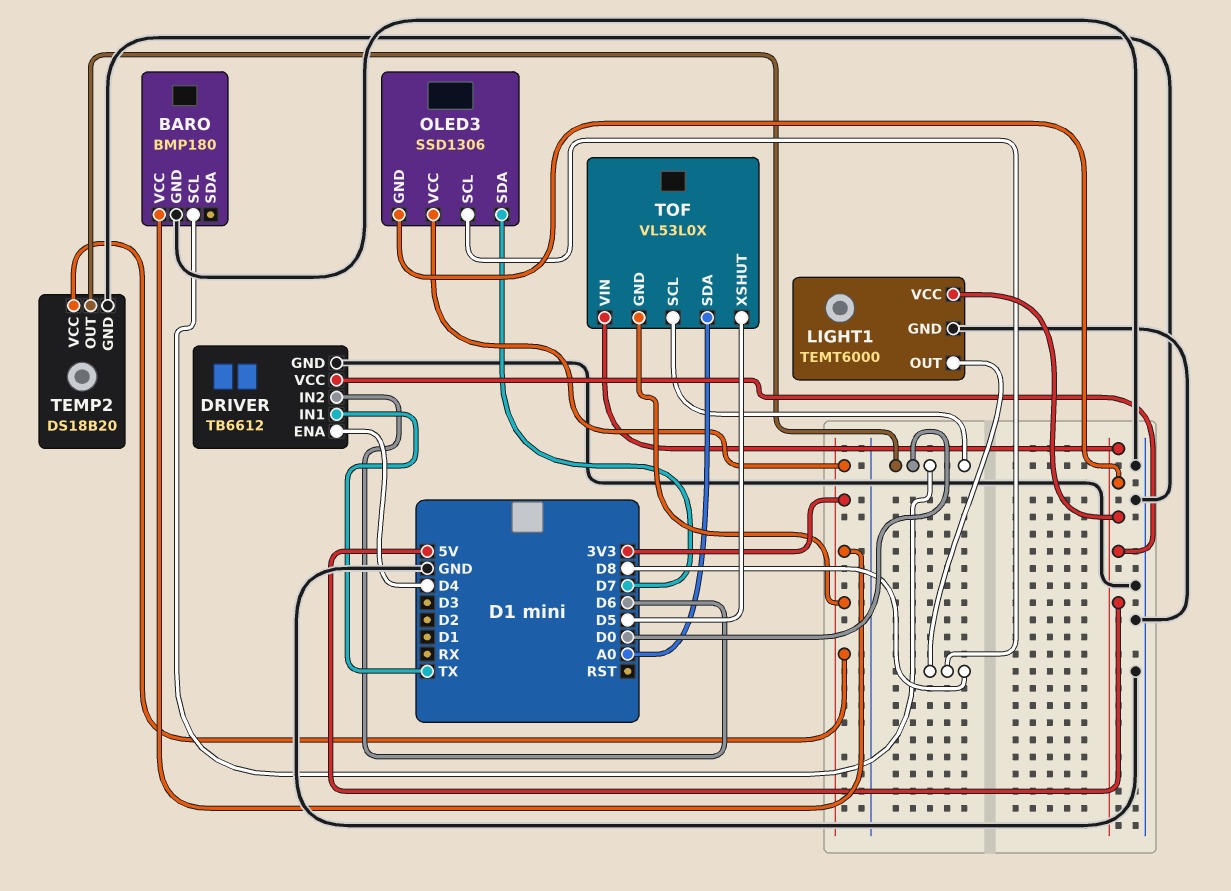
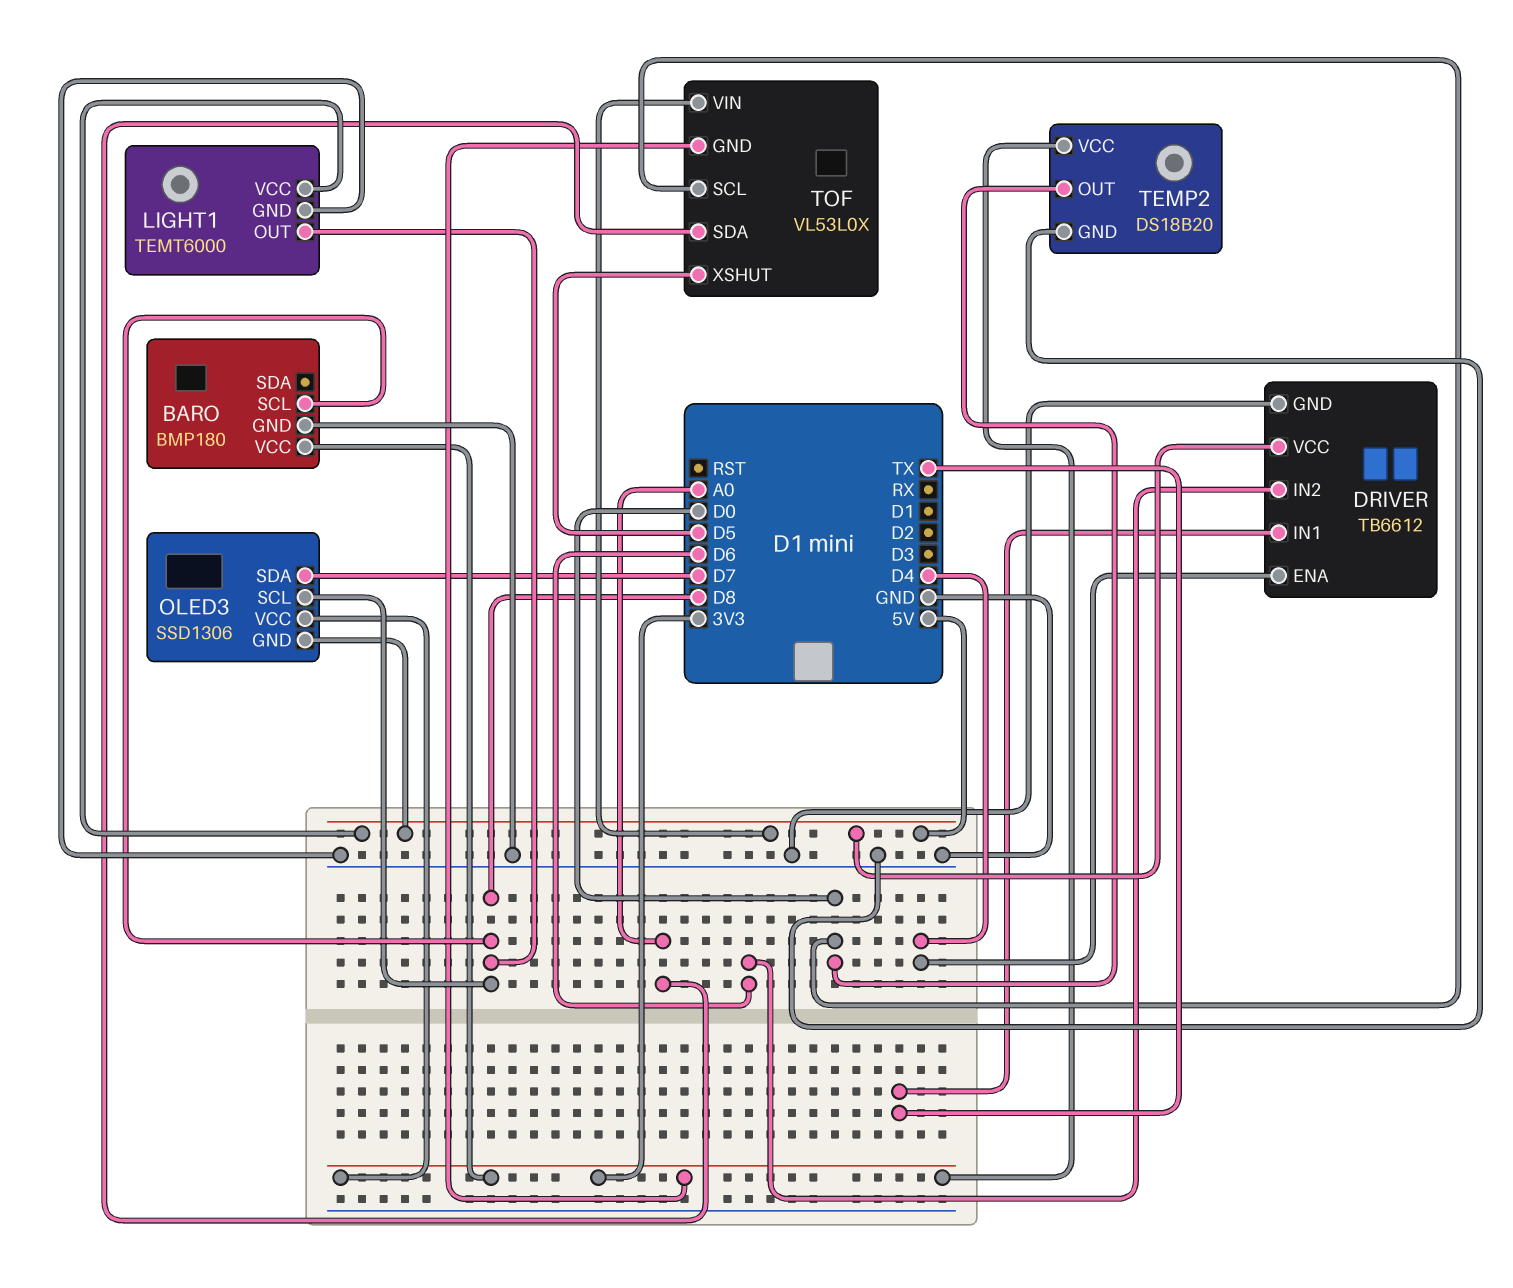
BARO pin SCL: D0 -> D8

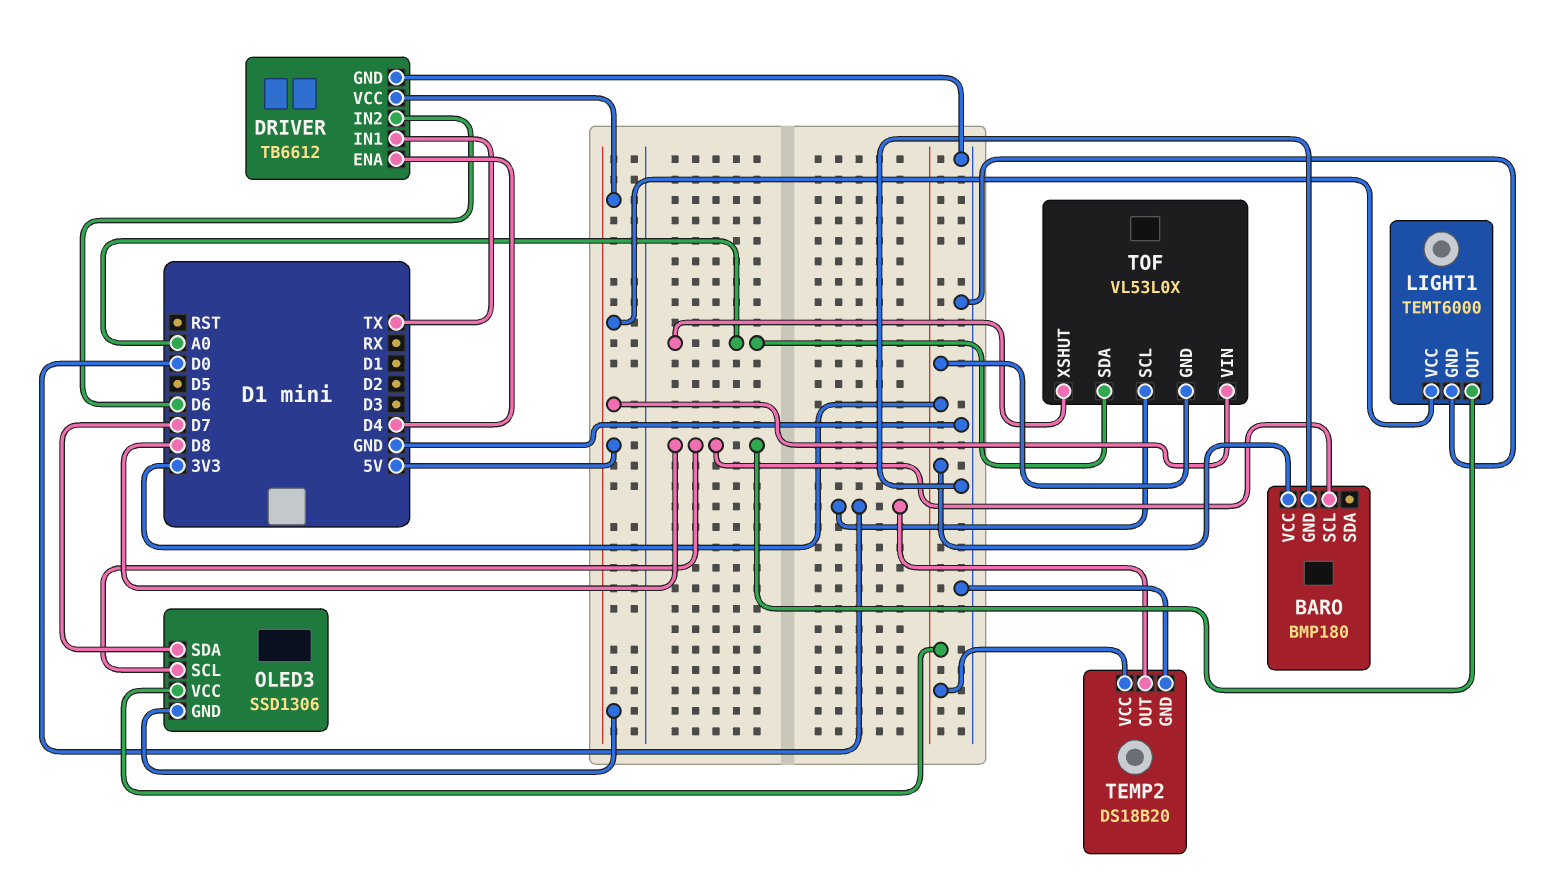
TOF pin XSHUT: D5 -> A0

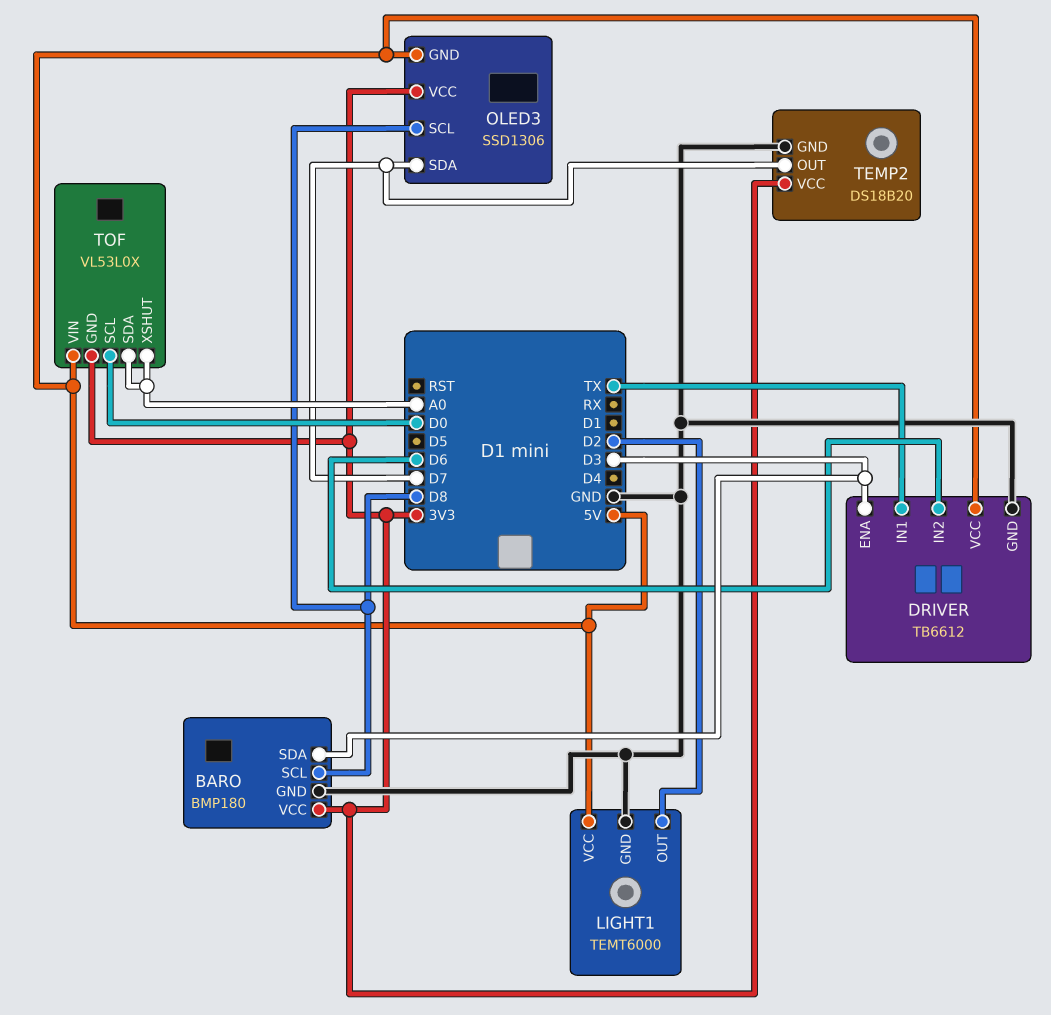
BARO pin SDA: none -> D3
DRIVER pin ENA: D4 -> D3
LIGHT1 pin OUT: D8 -> D2
TEMP2 pin OUT: D0 -> D7

